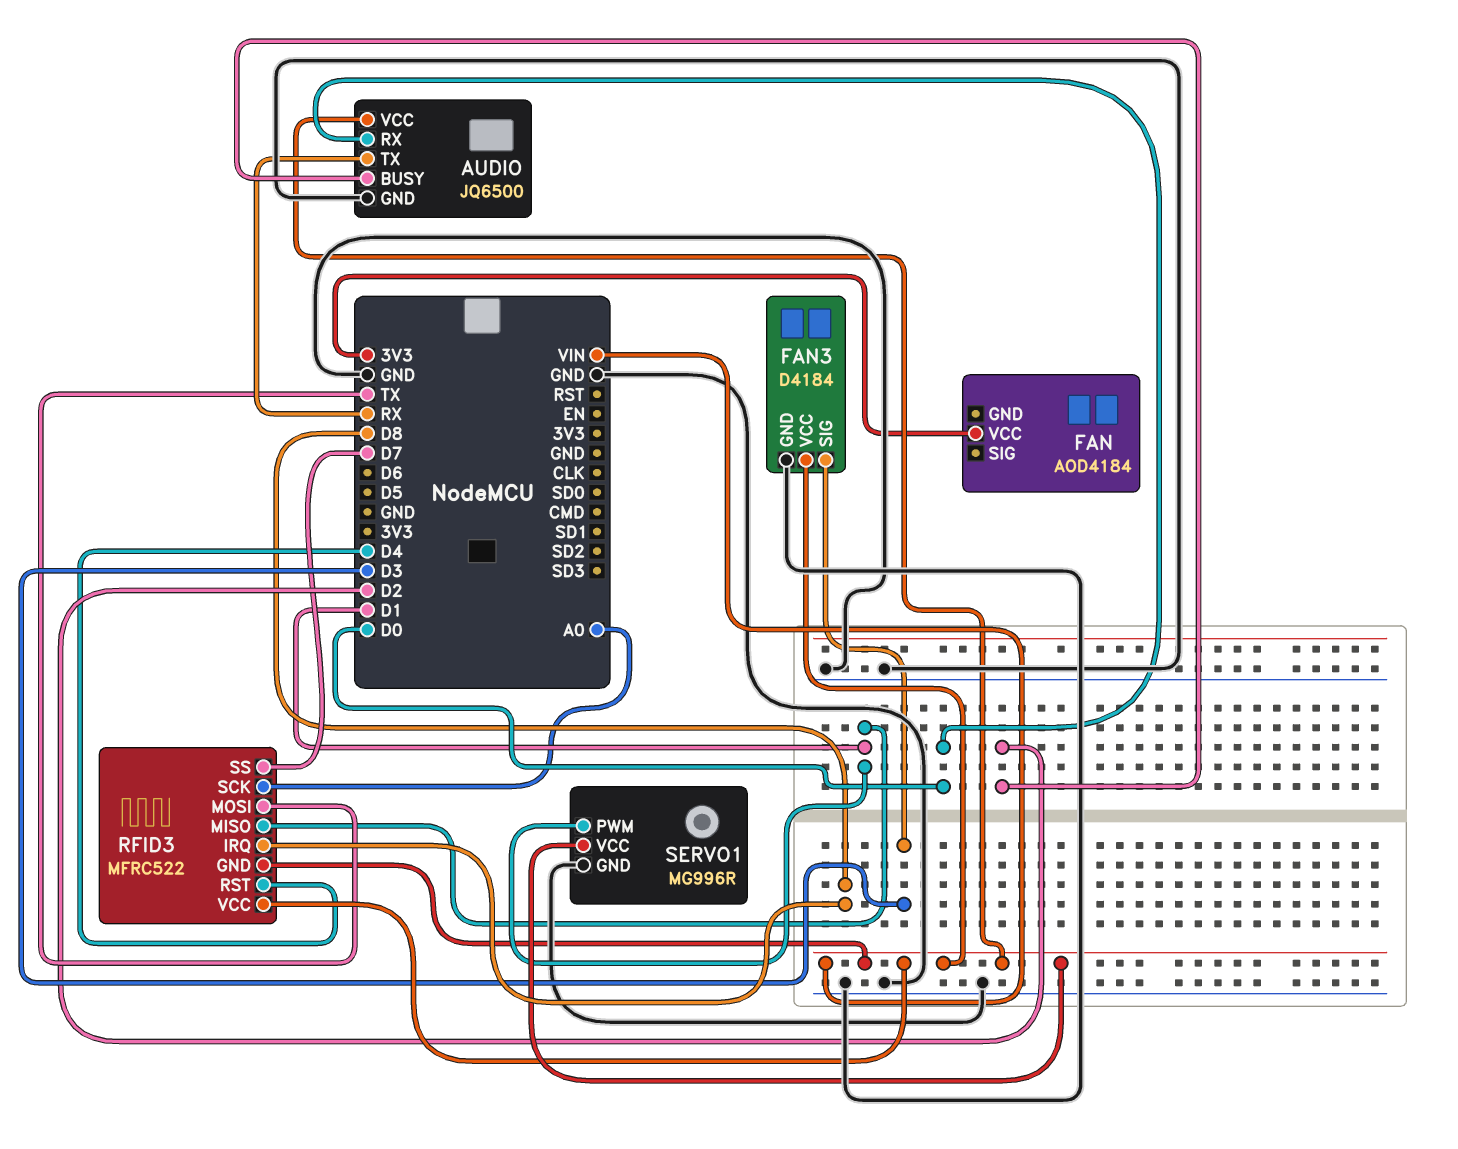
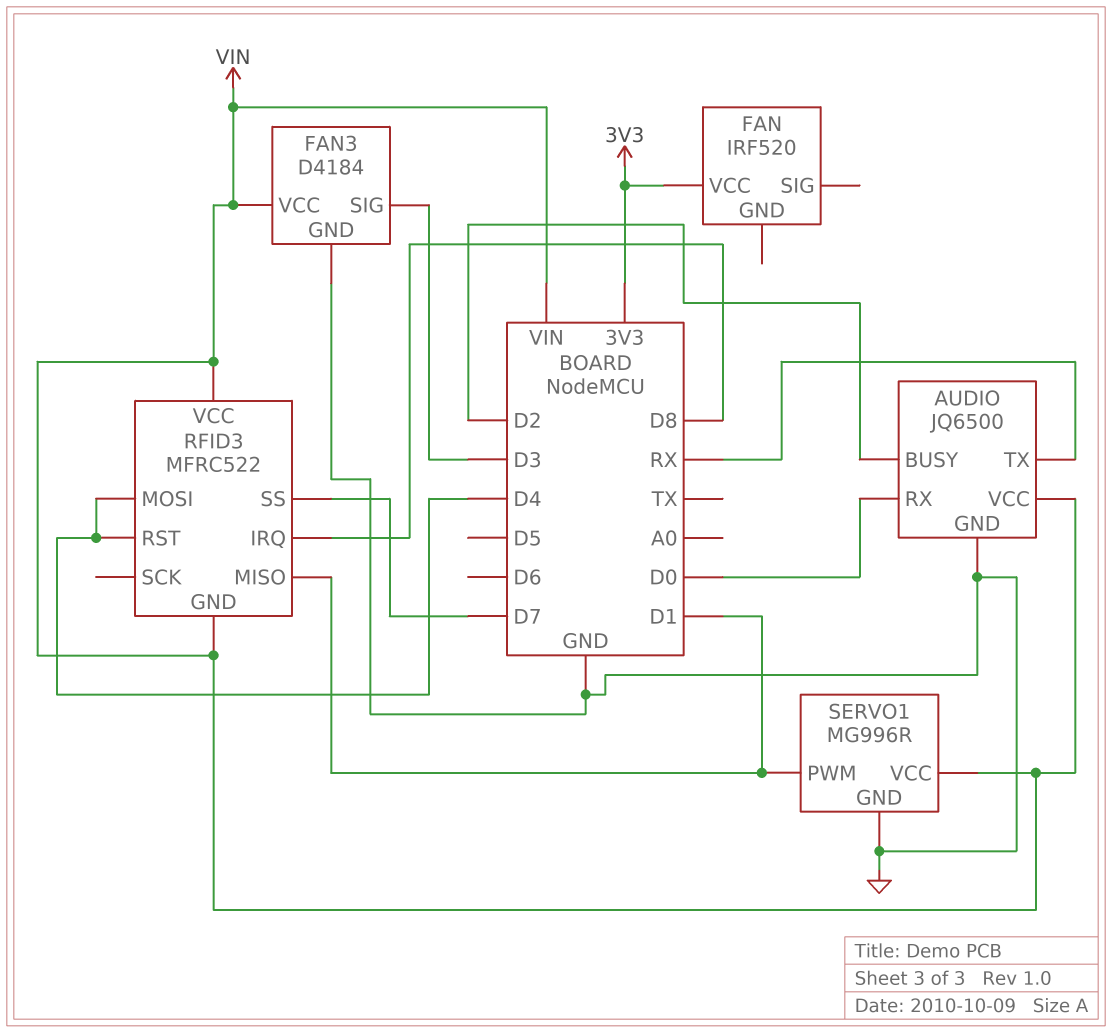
FAN: AOD4184 -> IRF520
RFID3 pin MOSI: TX -> D4
RFID3 pin SCK: A0 -> none

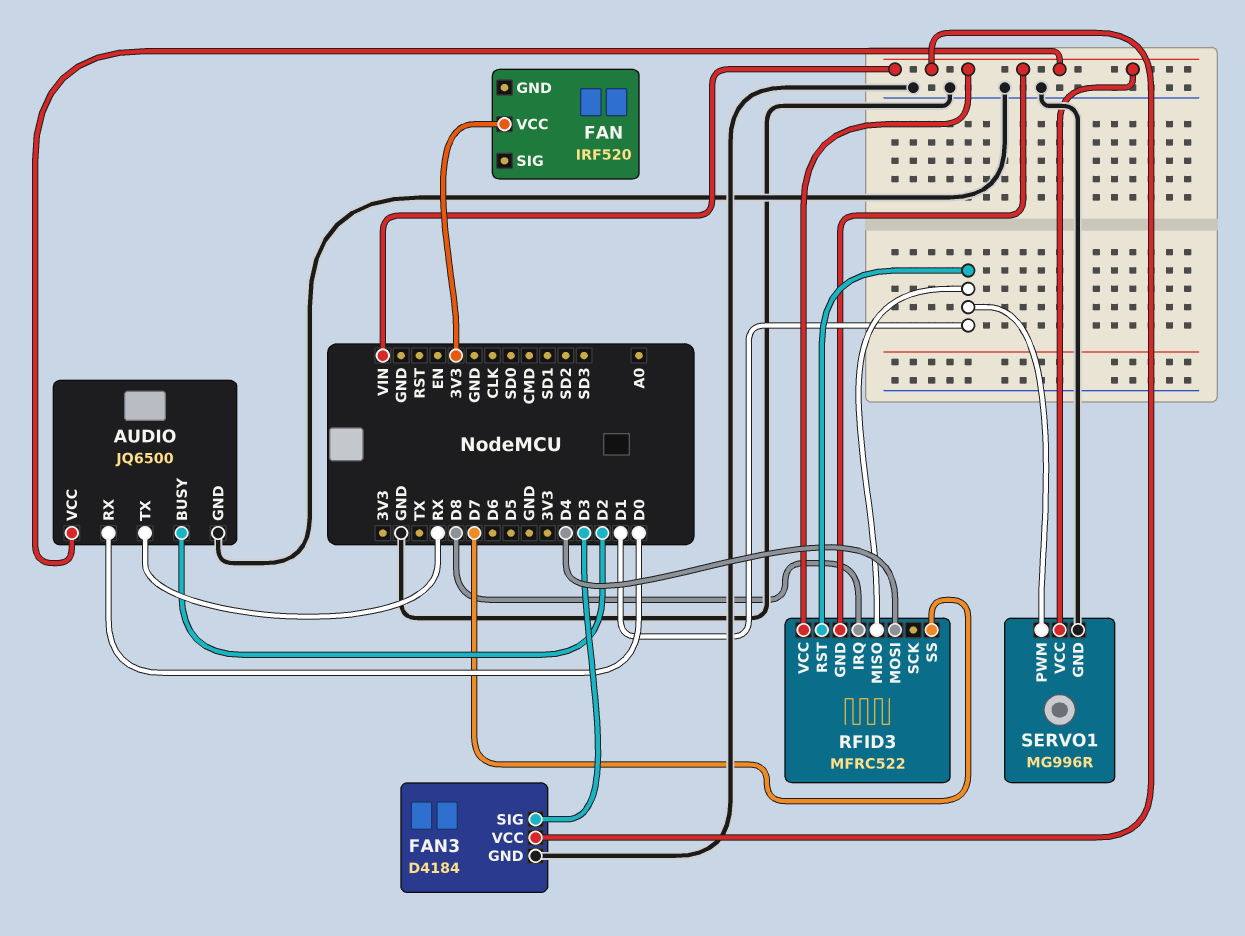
RFID3 pin RST: D4 -> D1

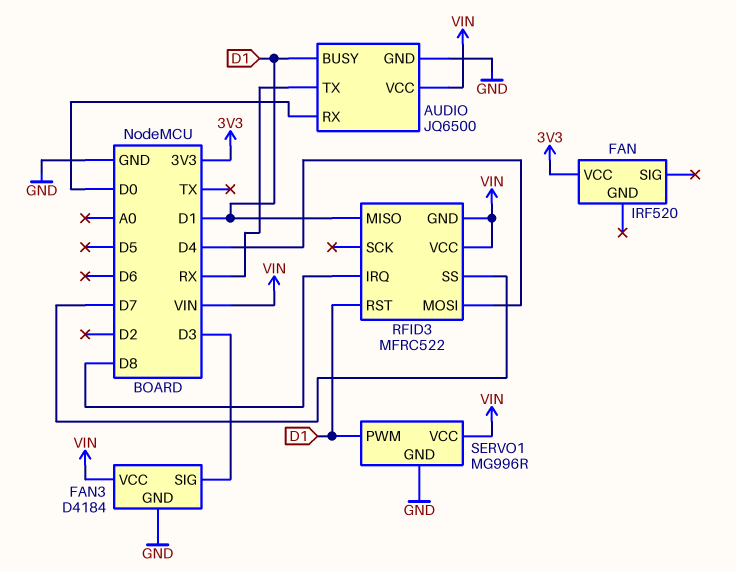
AUDIO pin BUSY: D2 -> D1

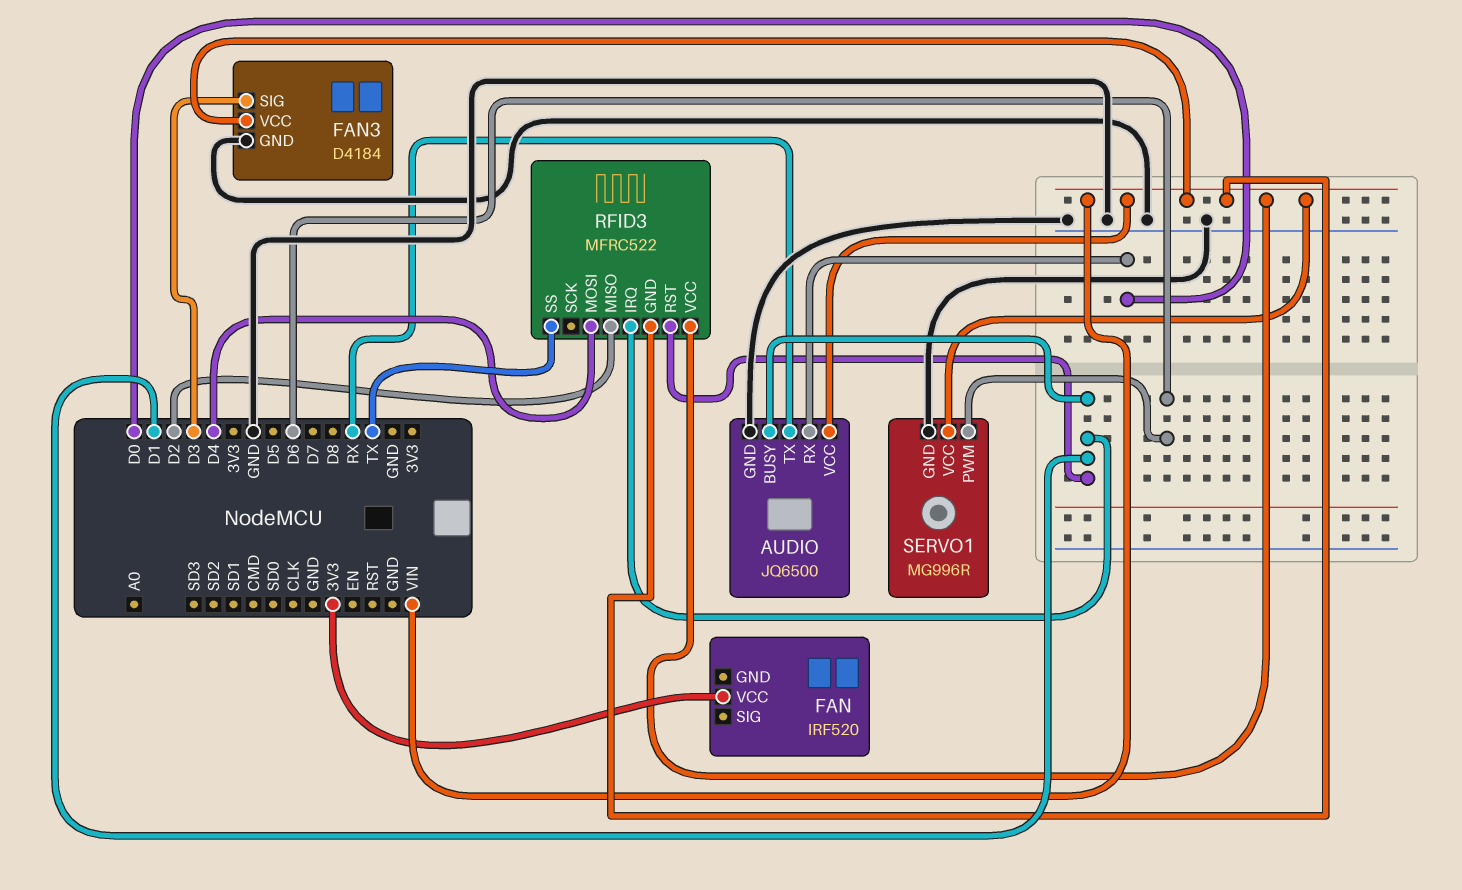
RFID3 pin IRQ: D8 -> D1
RFID3 pin MISO: D1 -> D2
RFID3 pin SS: D7 -> TX
SERVO1 pin PWM: D1 -> D6

